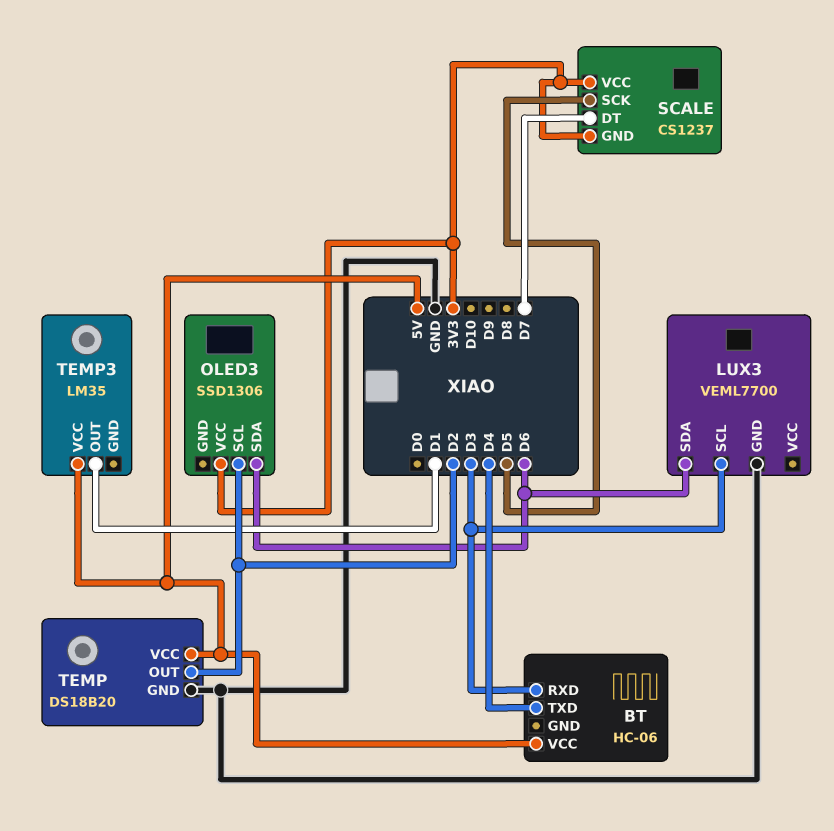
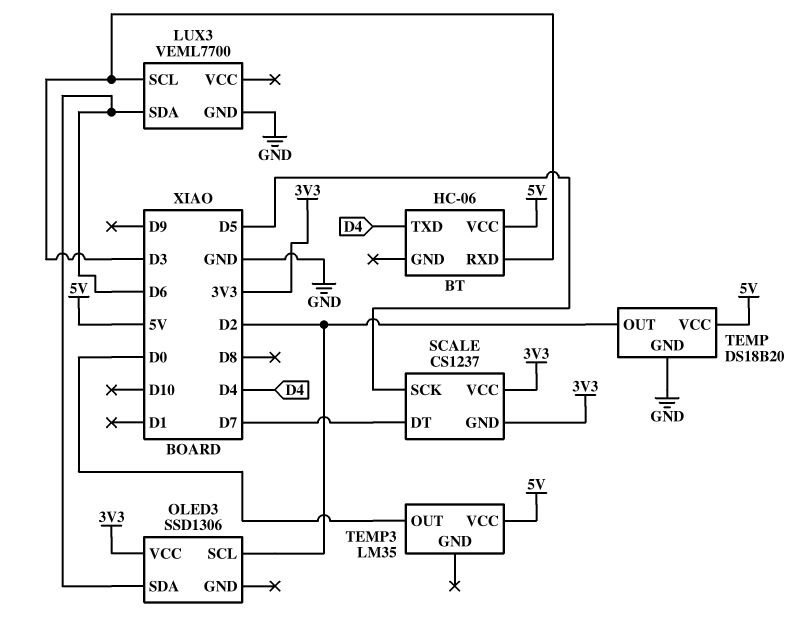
TEMP3 pin OUT: D1 -> D0

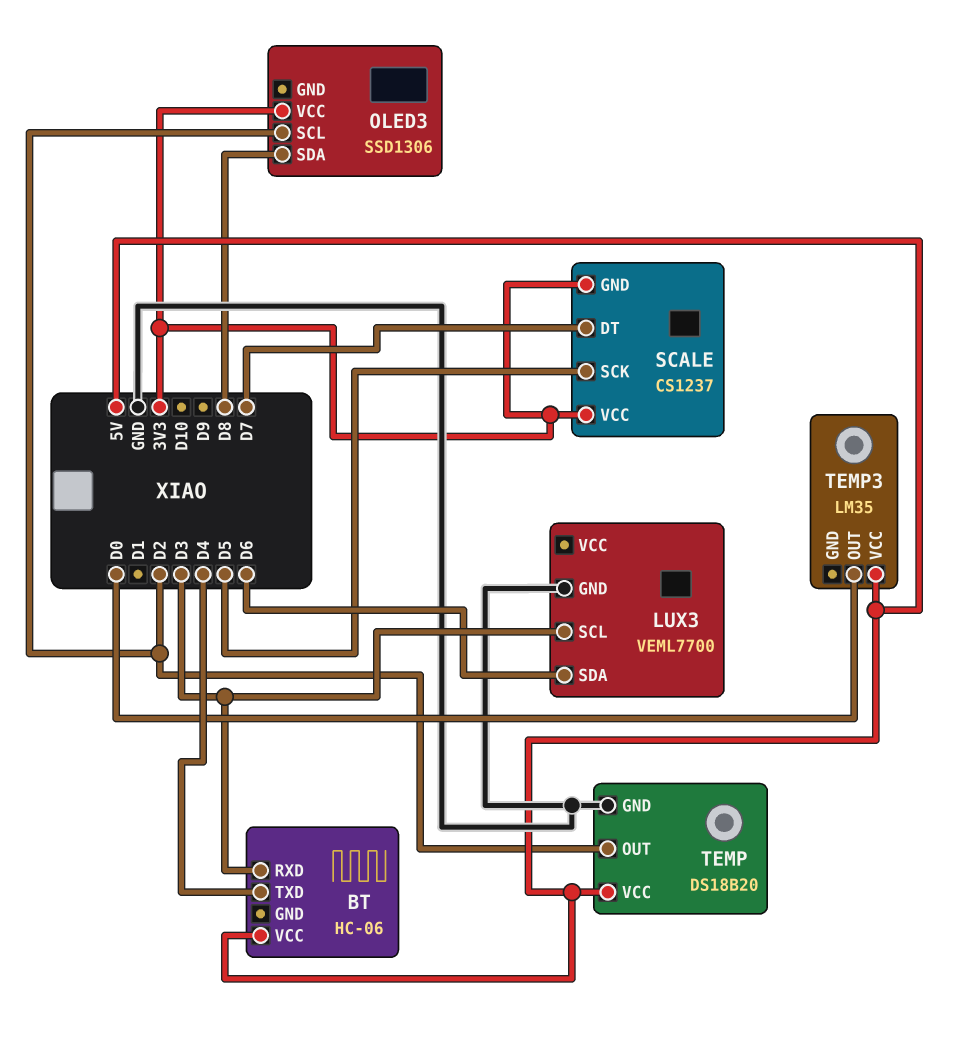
OLED3 pin SDA: D6 -> D8

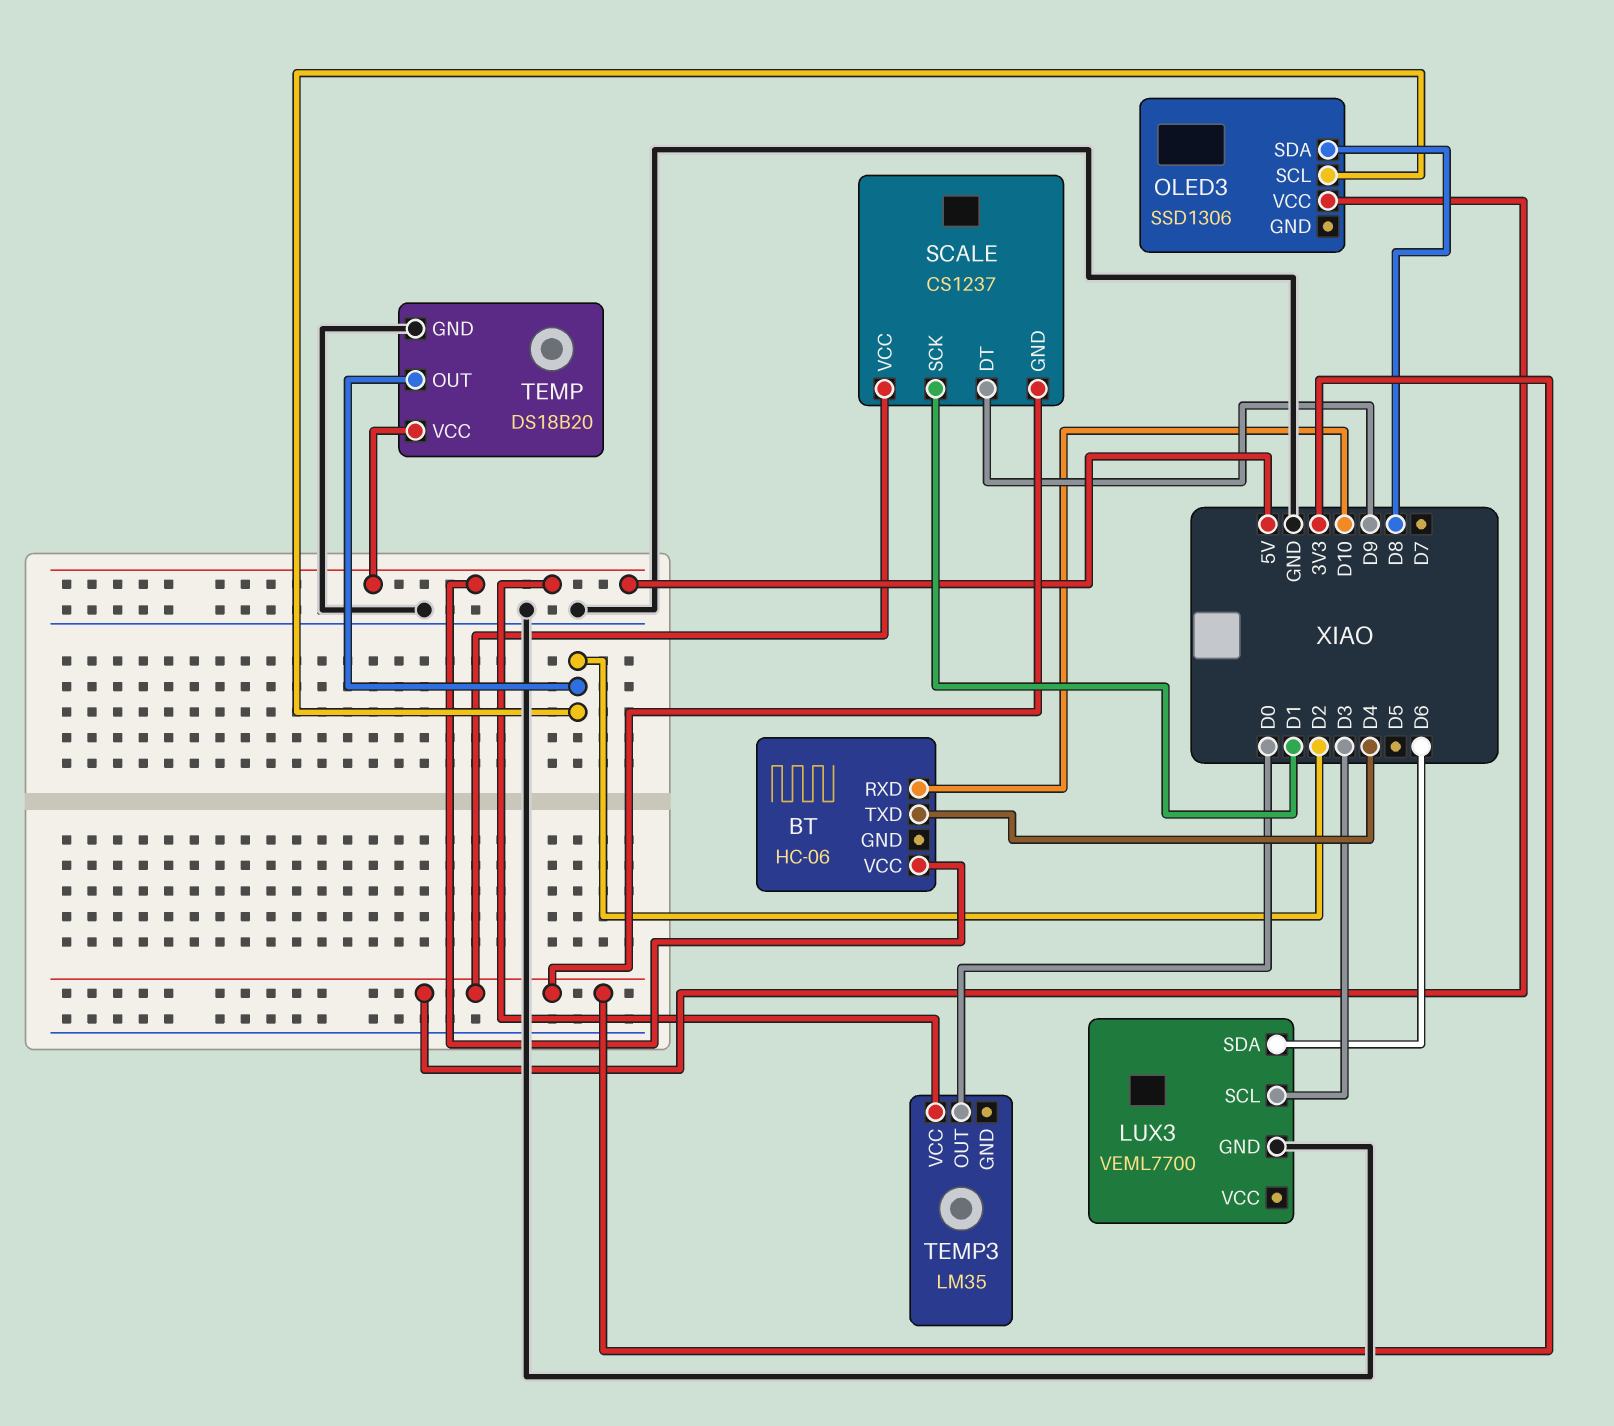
BT pin RXD: D3 -> D10
SCALE pin DT: D7 -> D9
SCALE pin SCK: D5 -> D1

